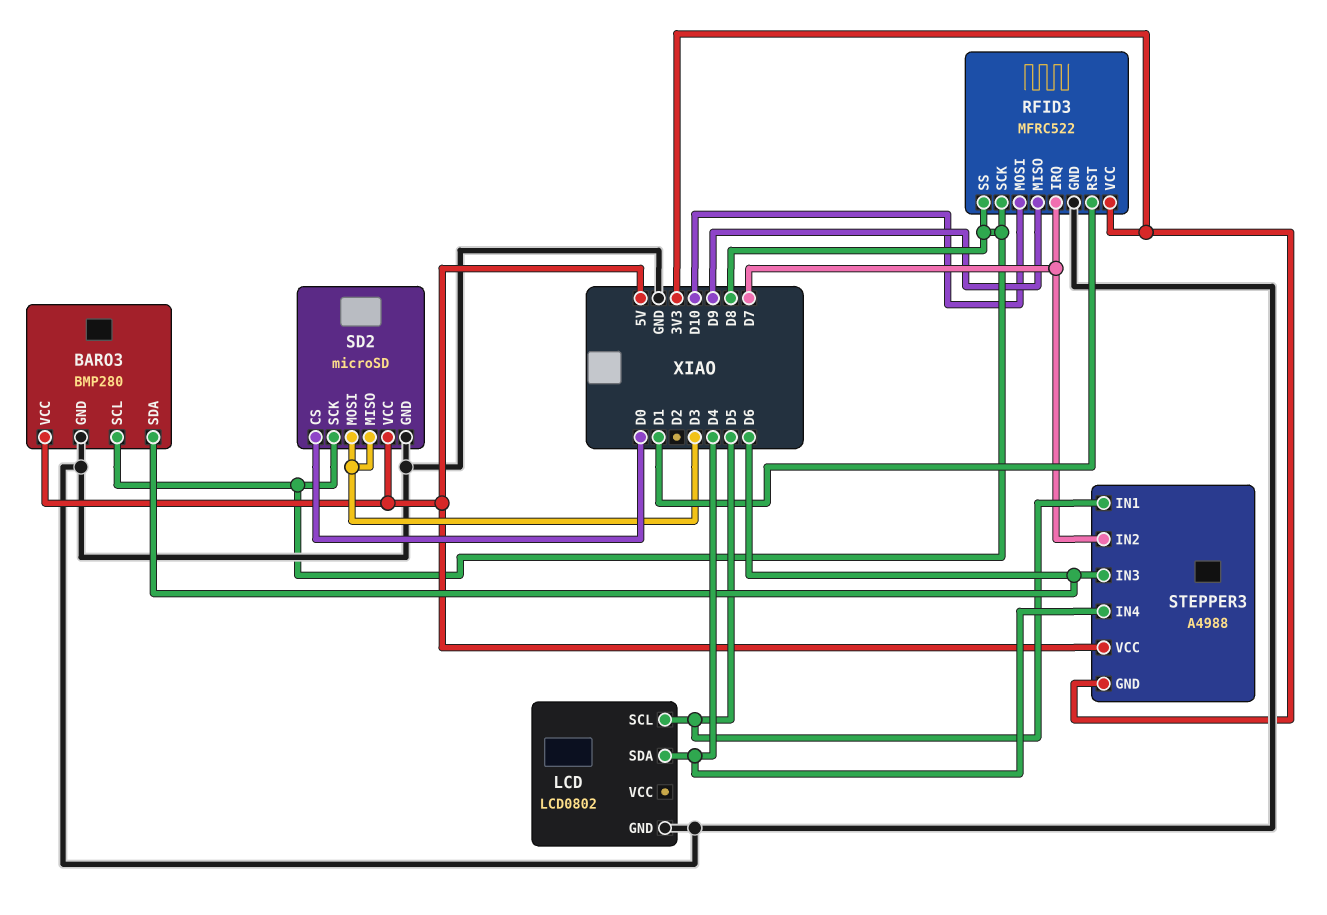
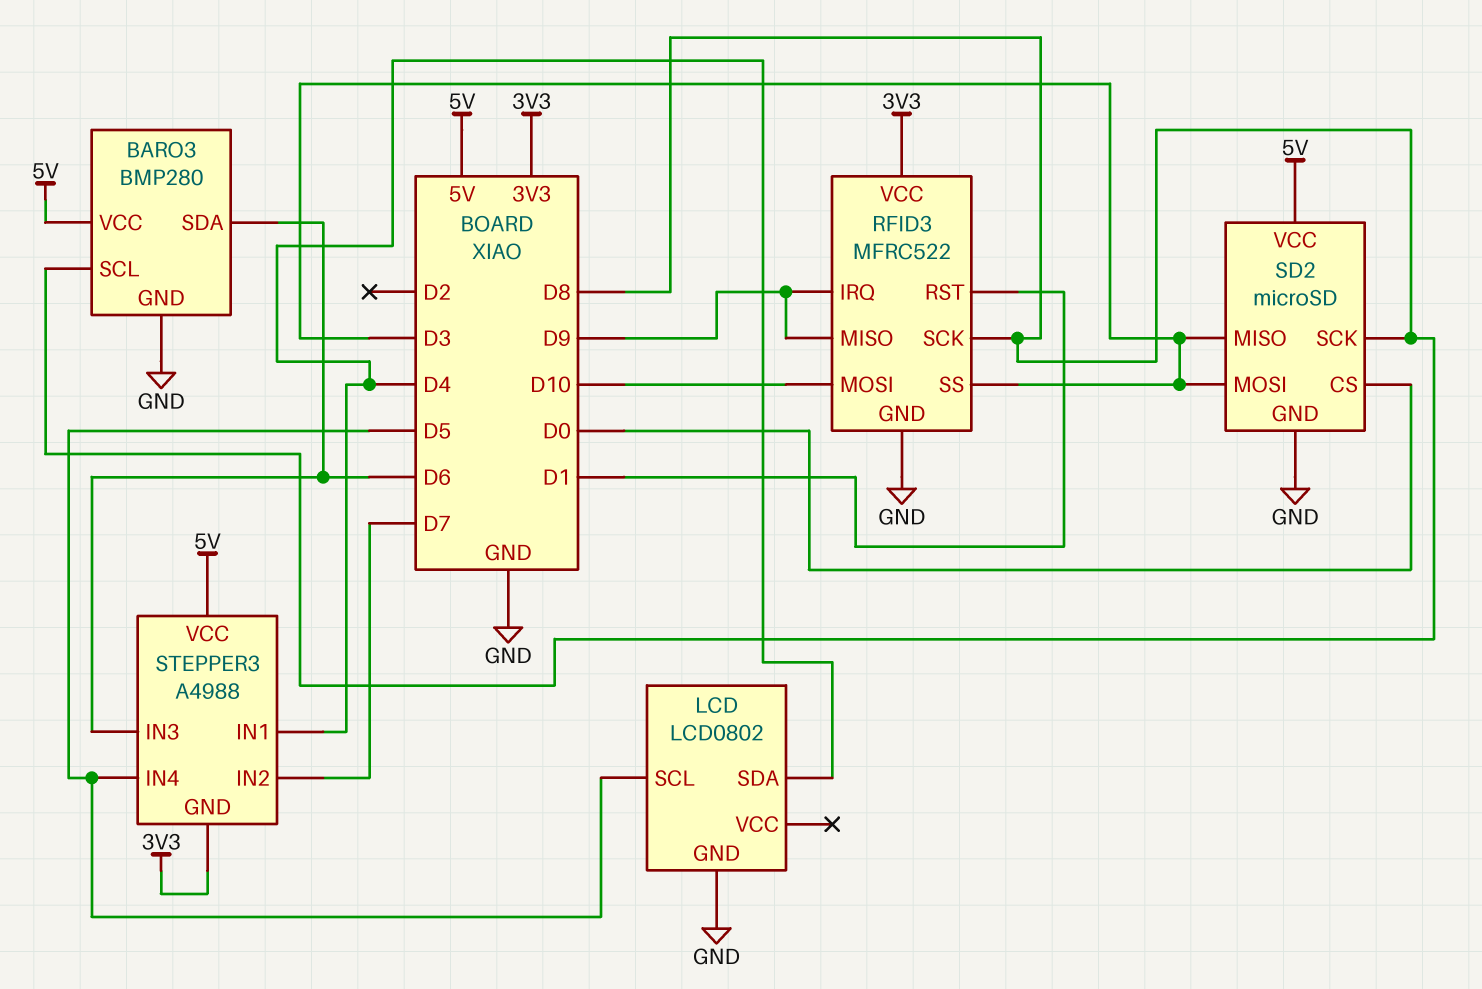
RFID3 pin IRQ: D7 -> D9
RFID3 pin SS: D8 -> D3
STEPPER3 pin IN1: D5 -> D4
STEPPER3 pin IN4: D4 -> D5

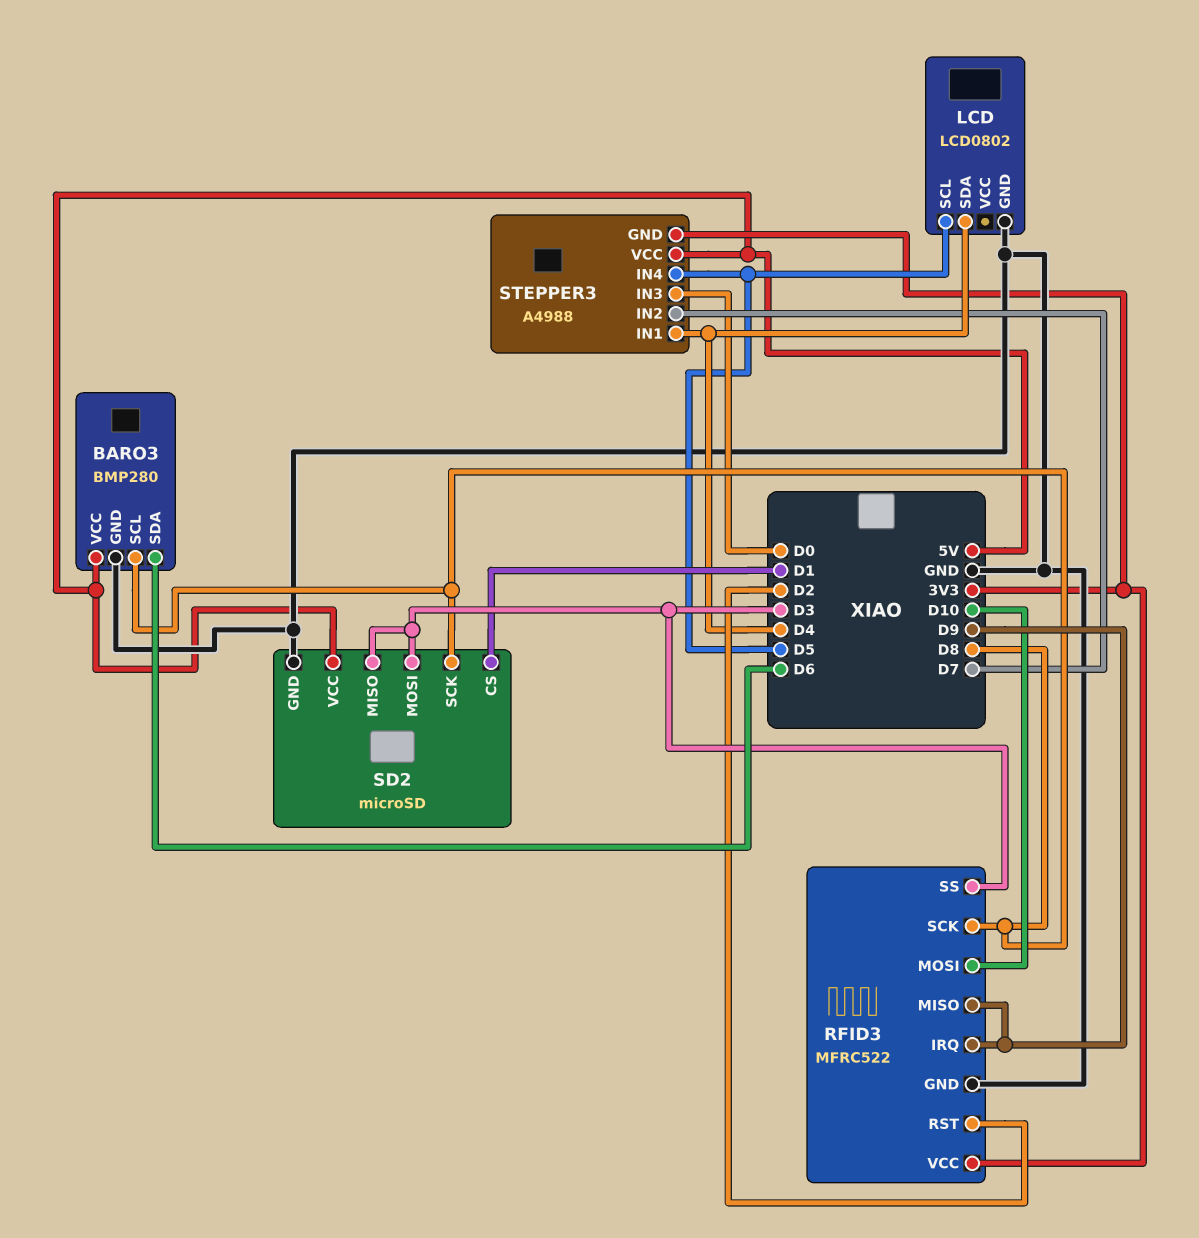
RFID3 pin RST: D1 -> D2
SD2 pin CS: D0 -> D1
STEPPER3 pin IN3: D6 -> D0

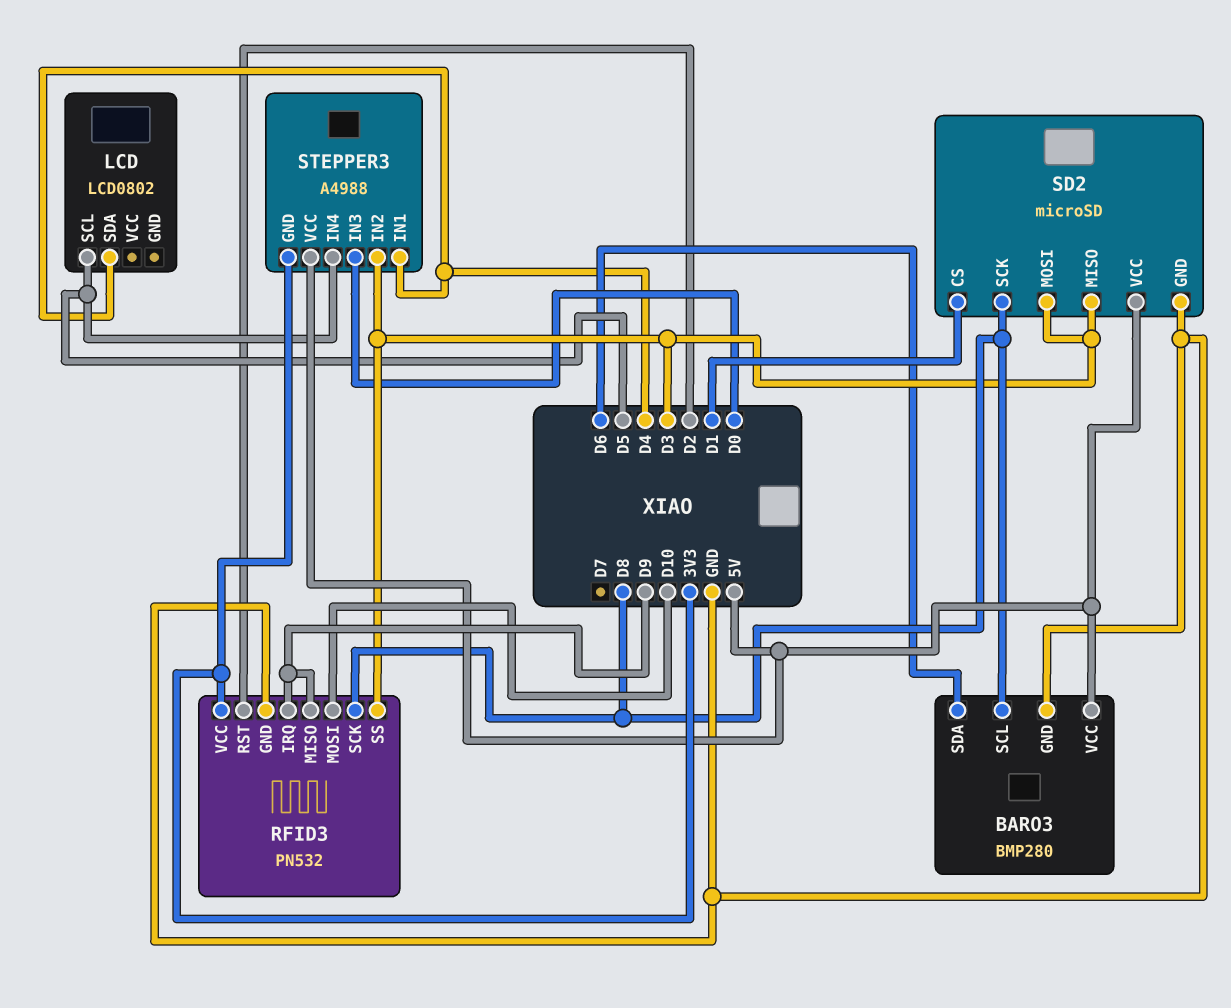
LCD pin GND: GND -> none
RFID3: MFRC522 -> PN532
STEPPER3 pin IN2: D7 -> D3

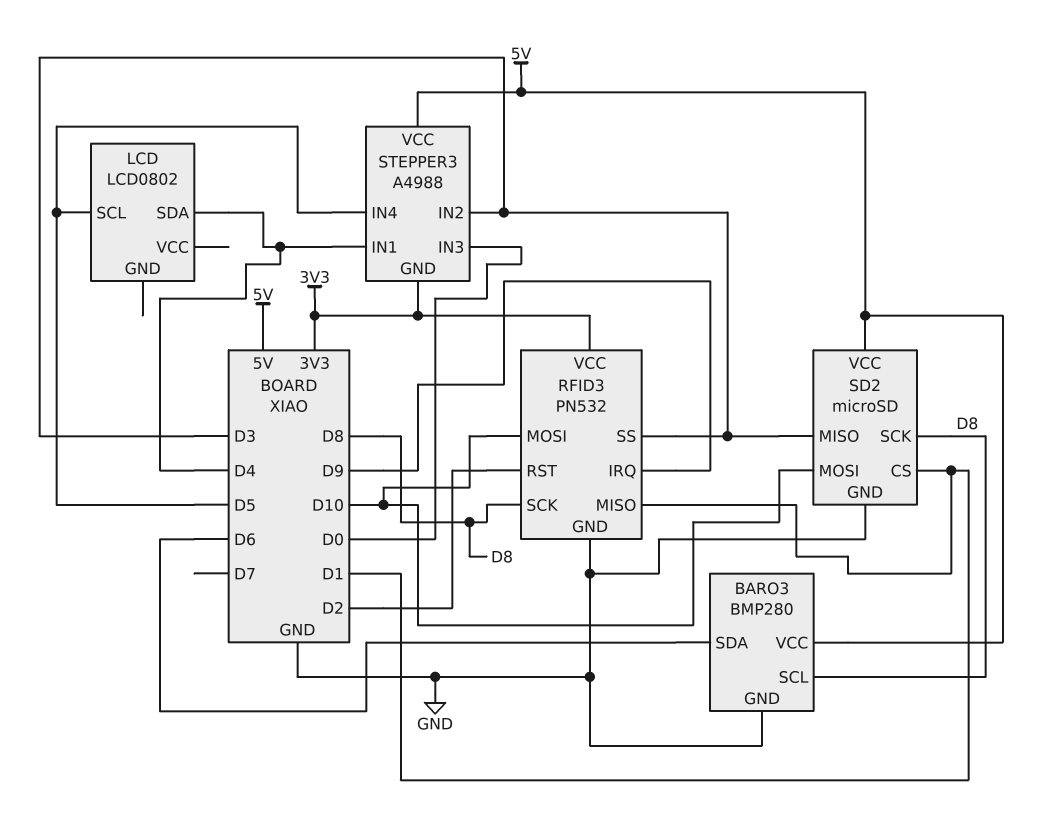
RFID3 pin MISO: D9 -> D1
SD2 pin MOSI: D3 -> D10

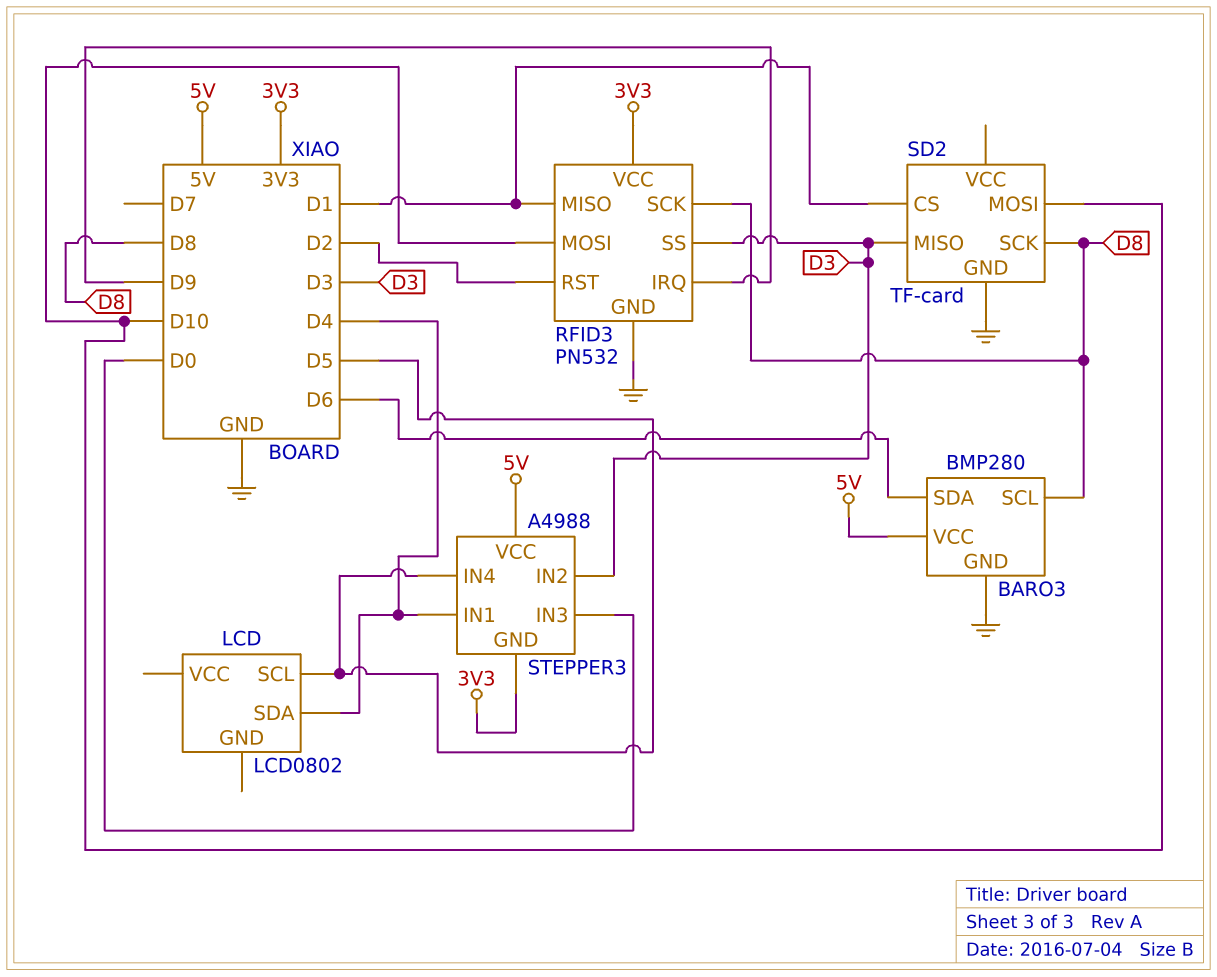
SD2: microSD -> TF-card
SD2 pin VCC: 5V -> none

